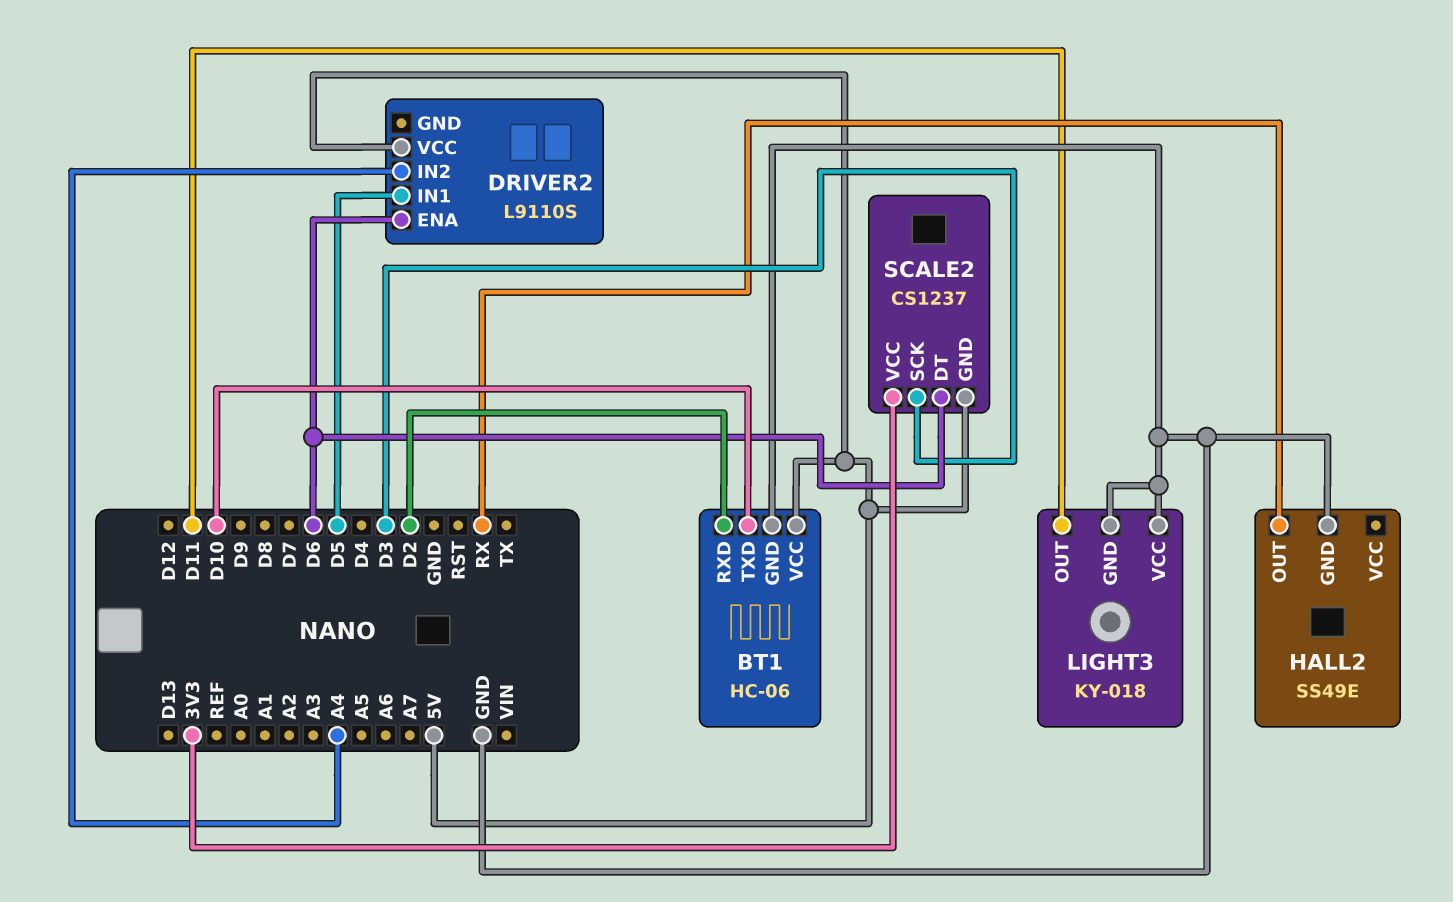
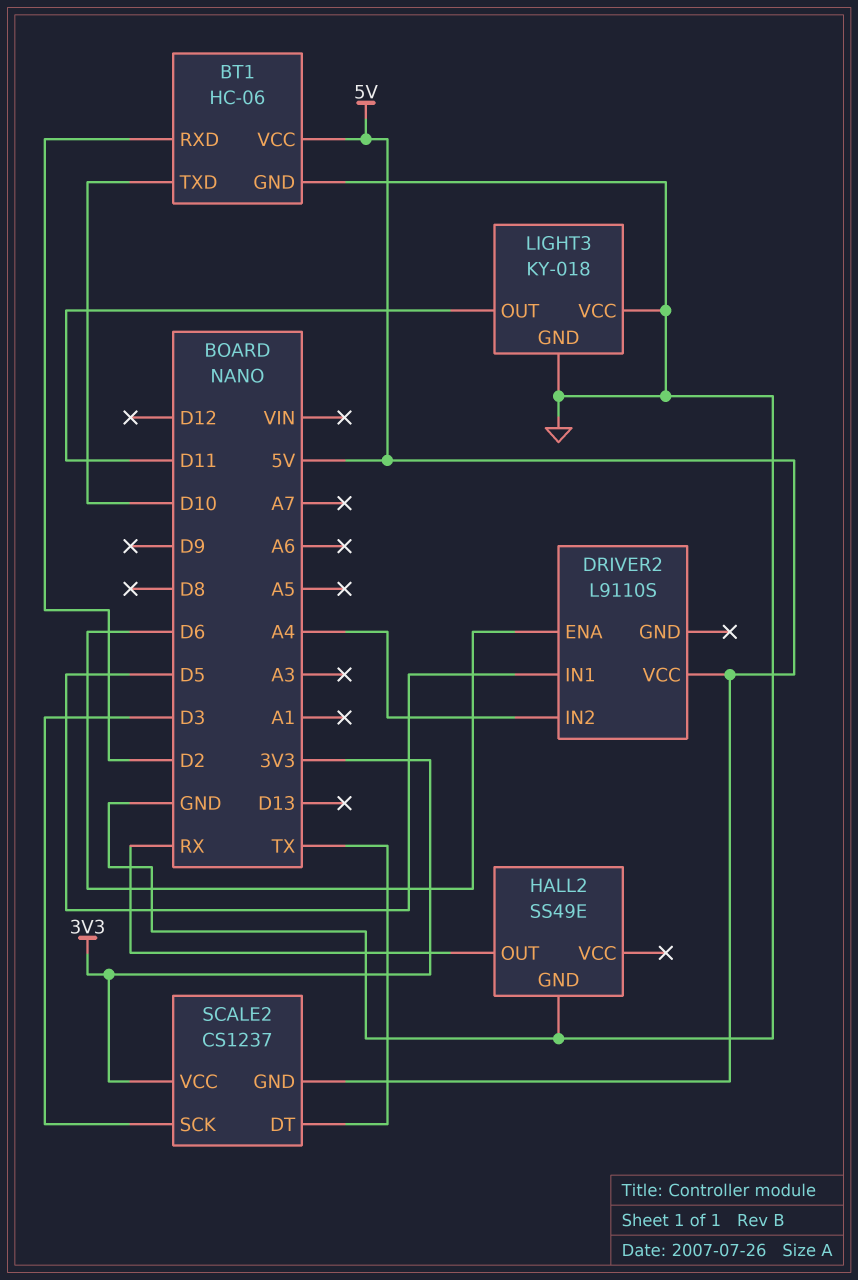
SCALE2 pin DT: D6 -> TX

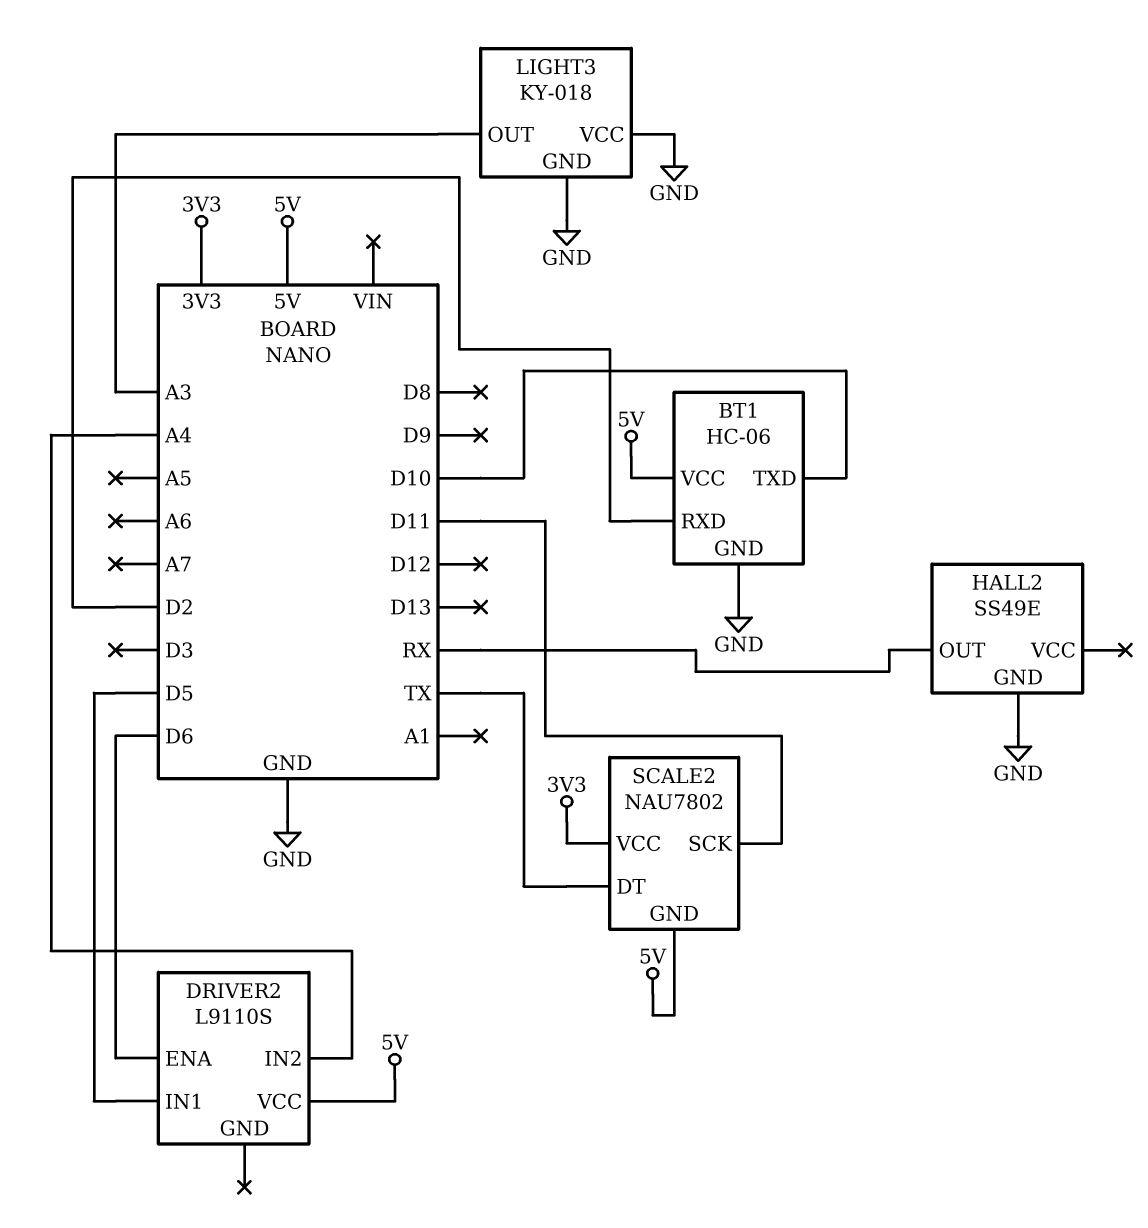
LIGHT3 pin OUT: D11 -> A3
SCALE2: CS1237 -> NAU7802
SCALE2 pin SCK: D3 -> D11

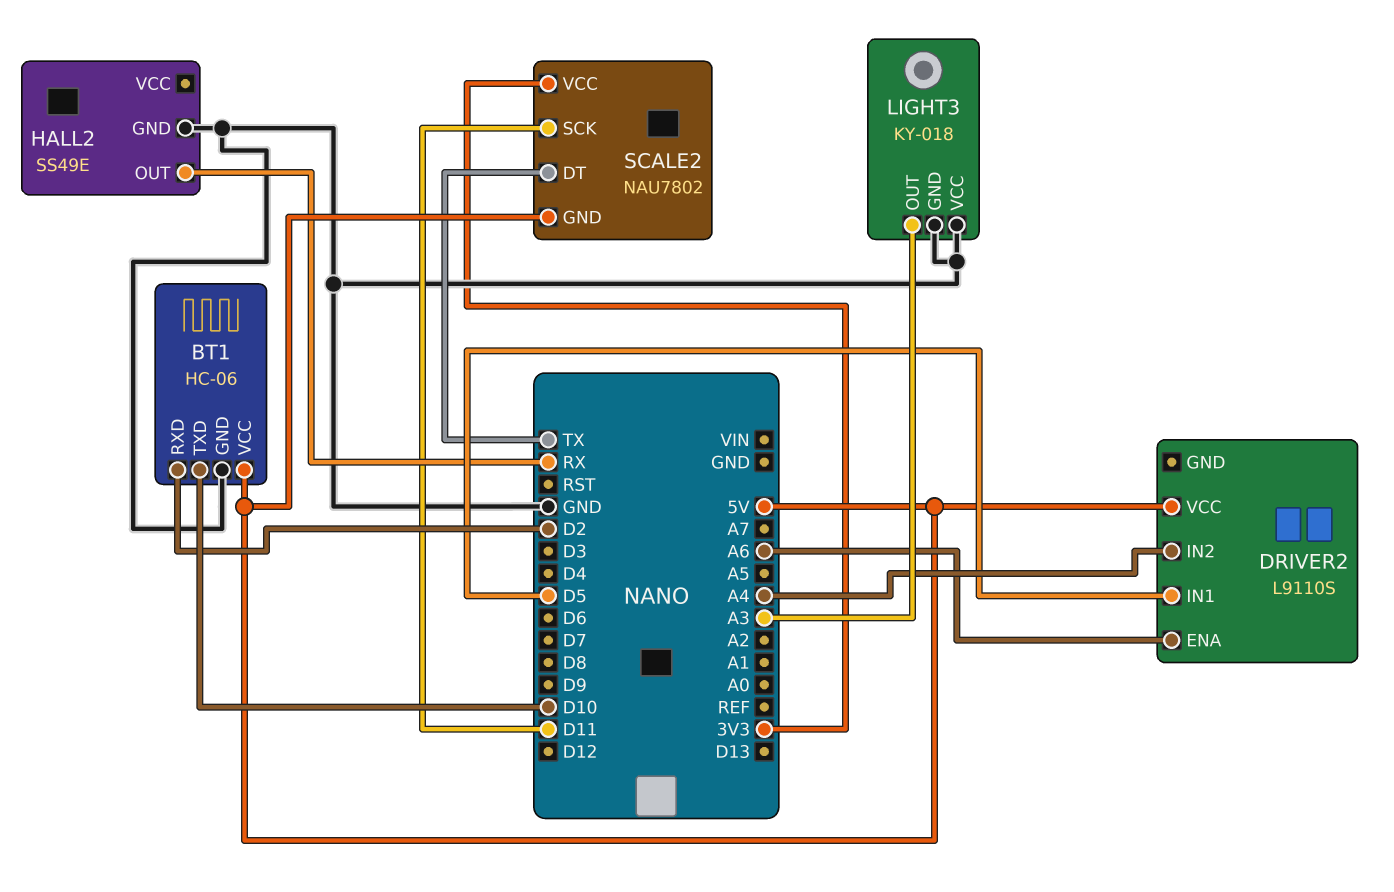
DRIVER2 pin ENA: D6 -> A6

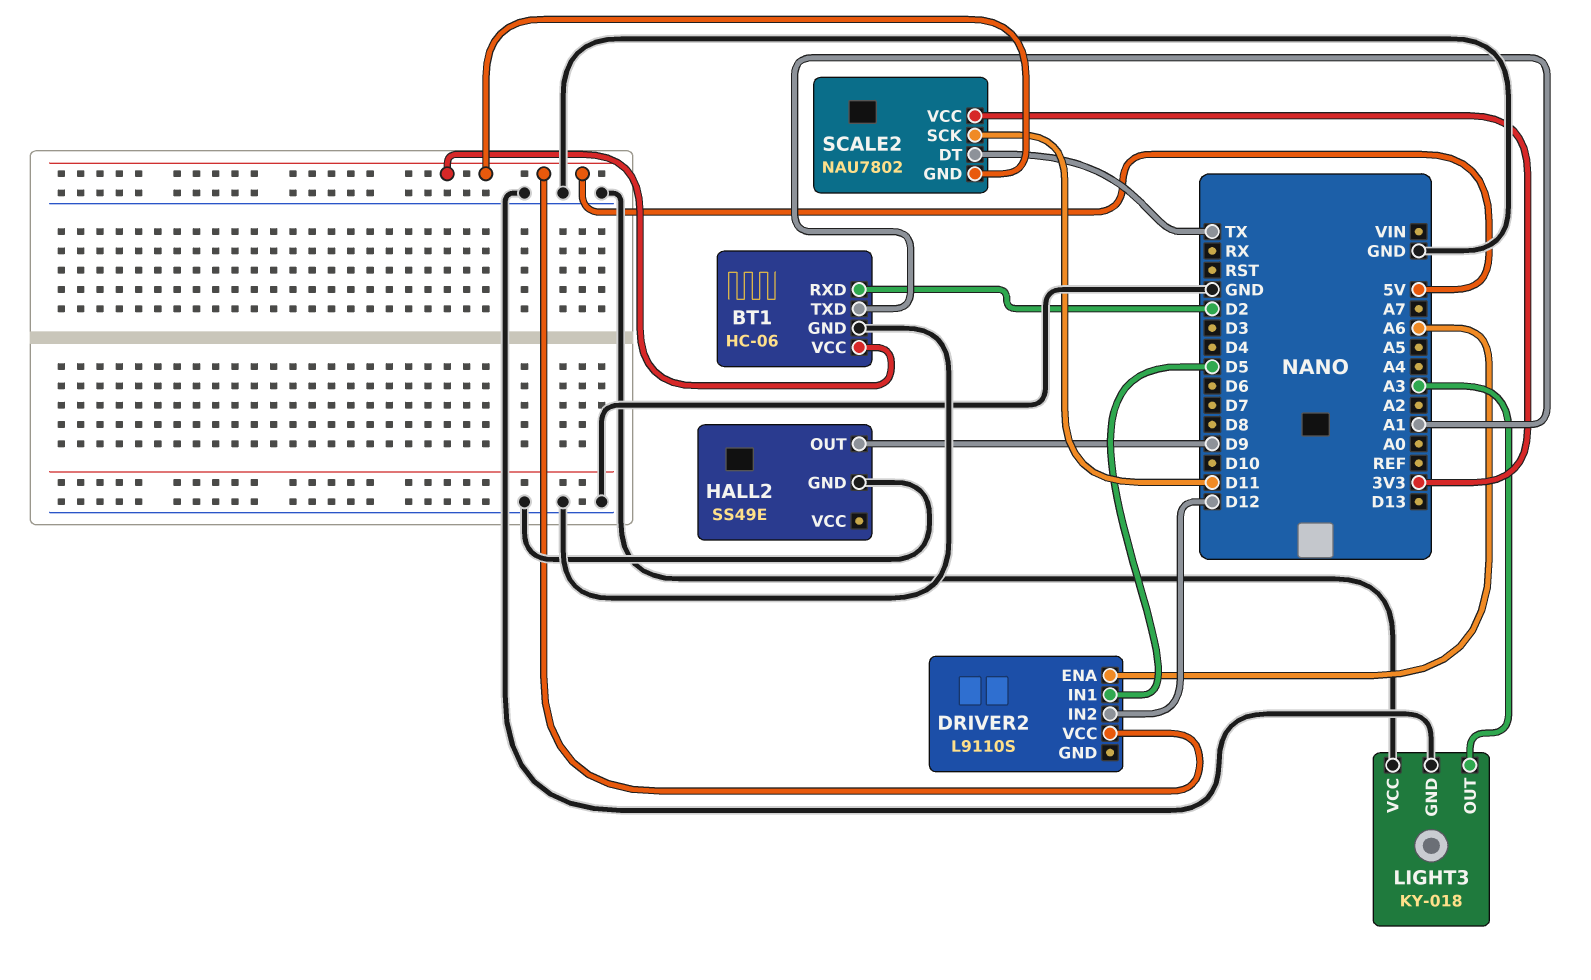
BT1 pin TXD: D10 -> A1
DRIVER2 pin IN2: A4 -> D12
HALL2 pin OUT: RX -> D9

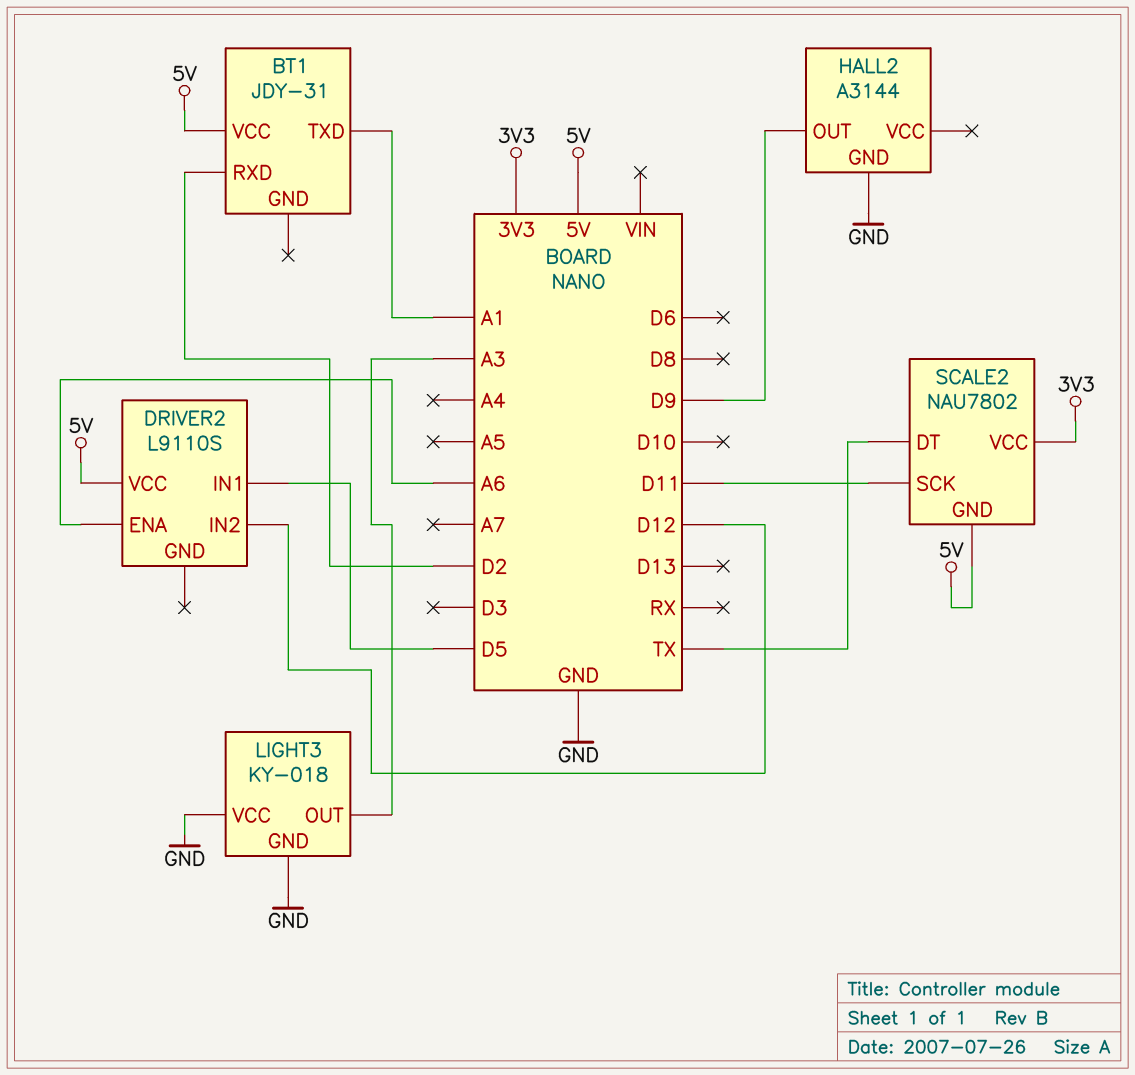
BT1: HC-06 -> JDY-31
BT1 pin GND: GND -> none
HALL2: SS49E -> A3144

